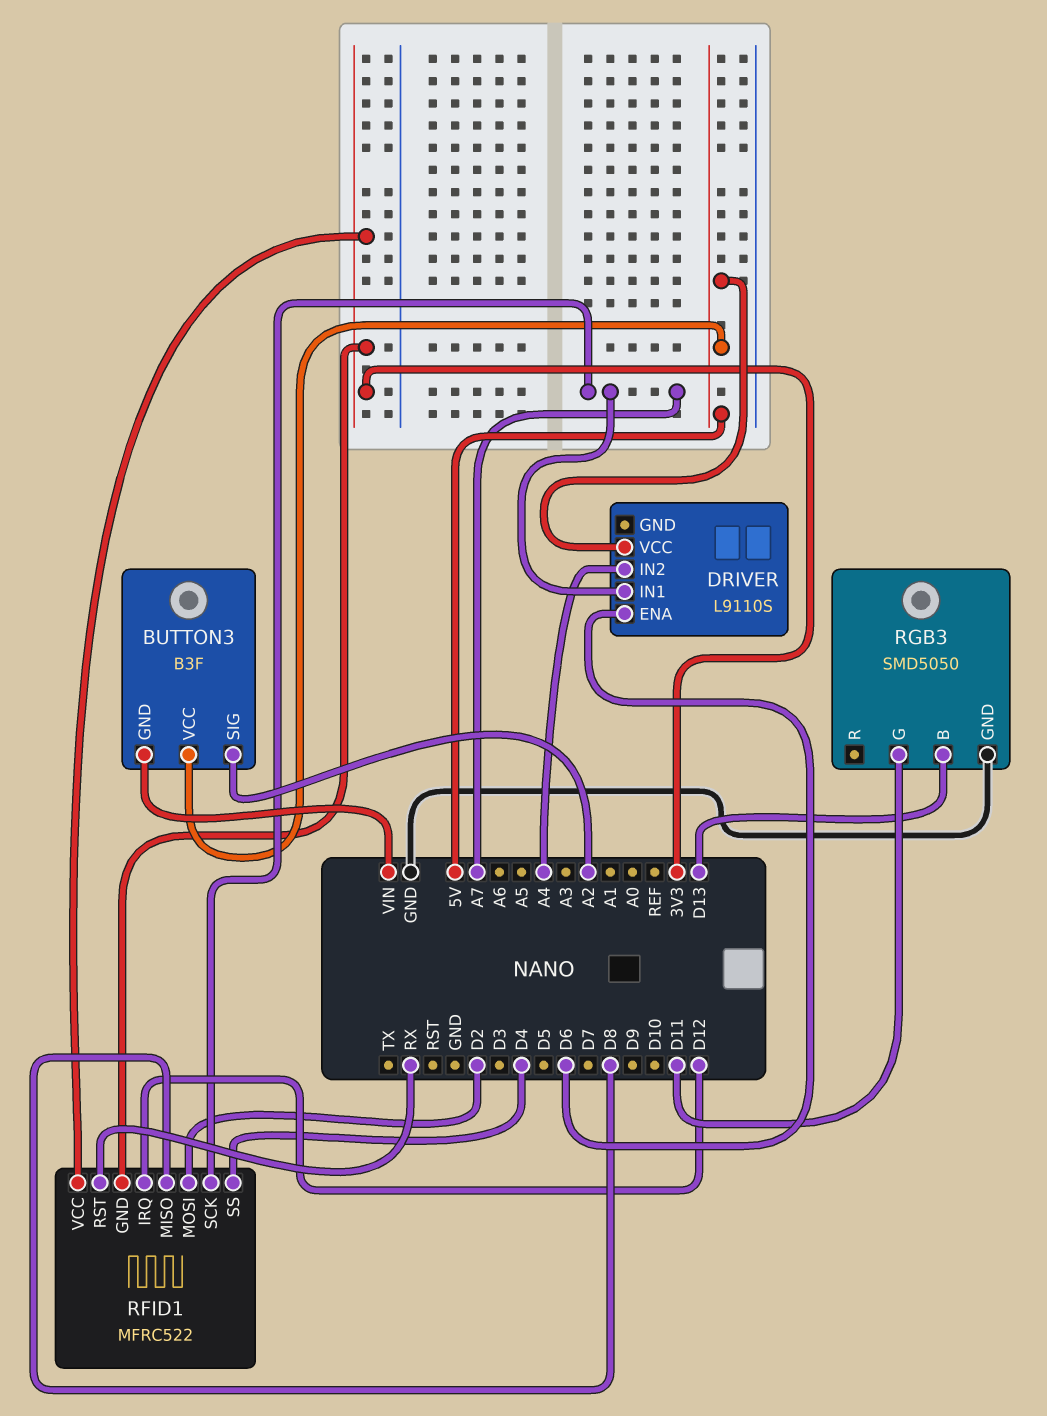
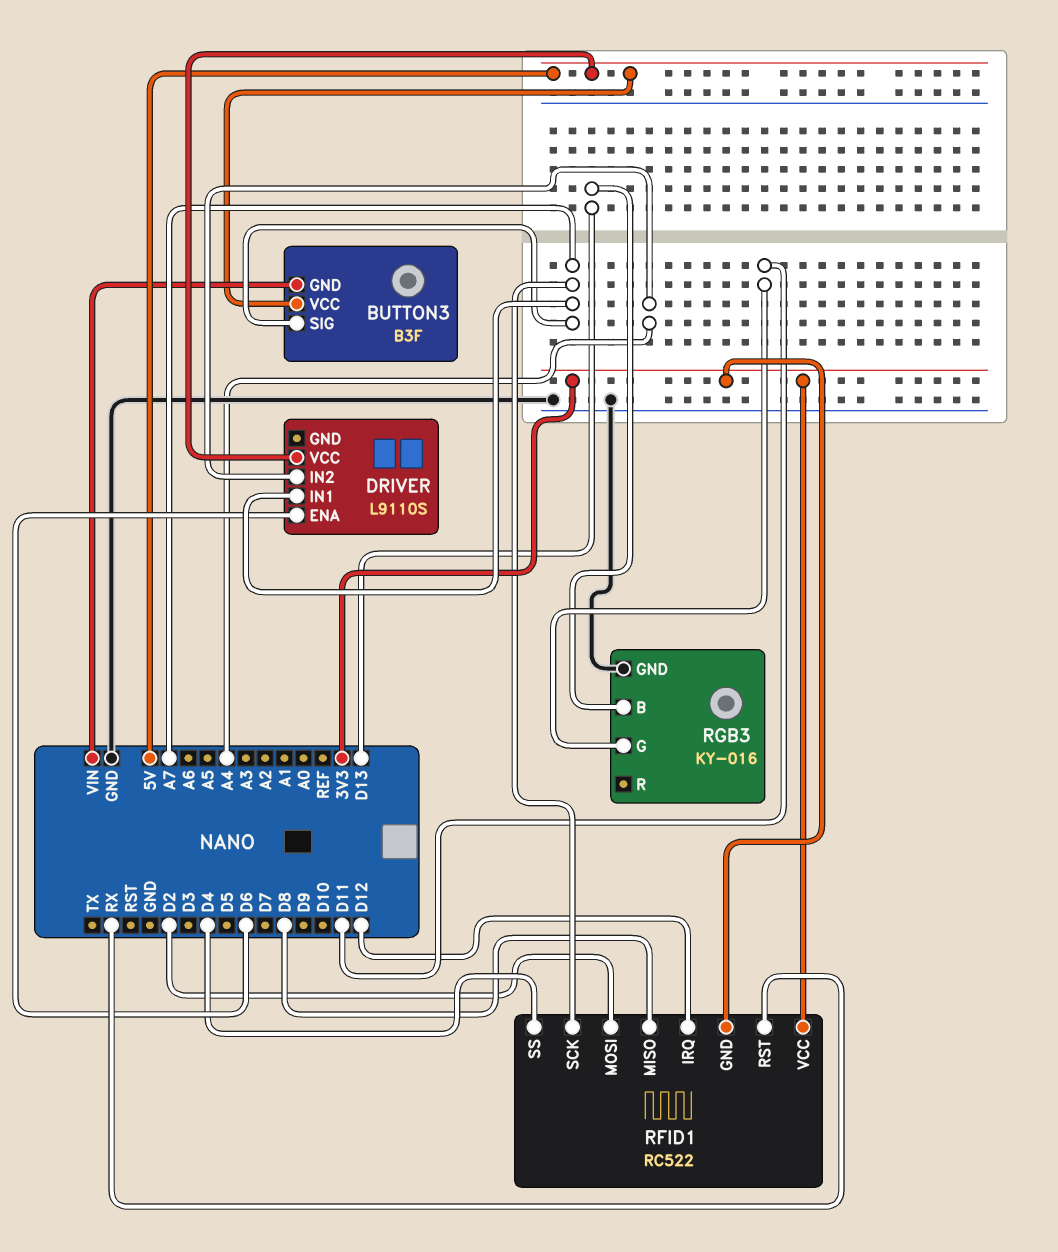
BUTTON3 pin SIG: A2 -> A7
RFID1: MFRC522 -> RC522
RGB3: SMD5050 -> KY-016

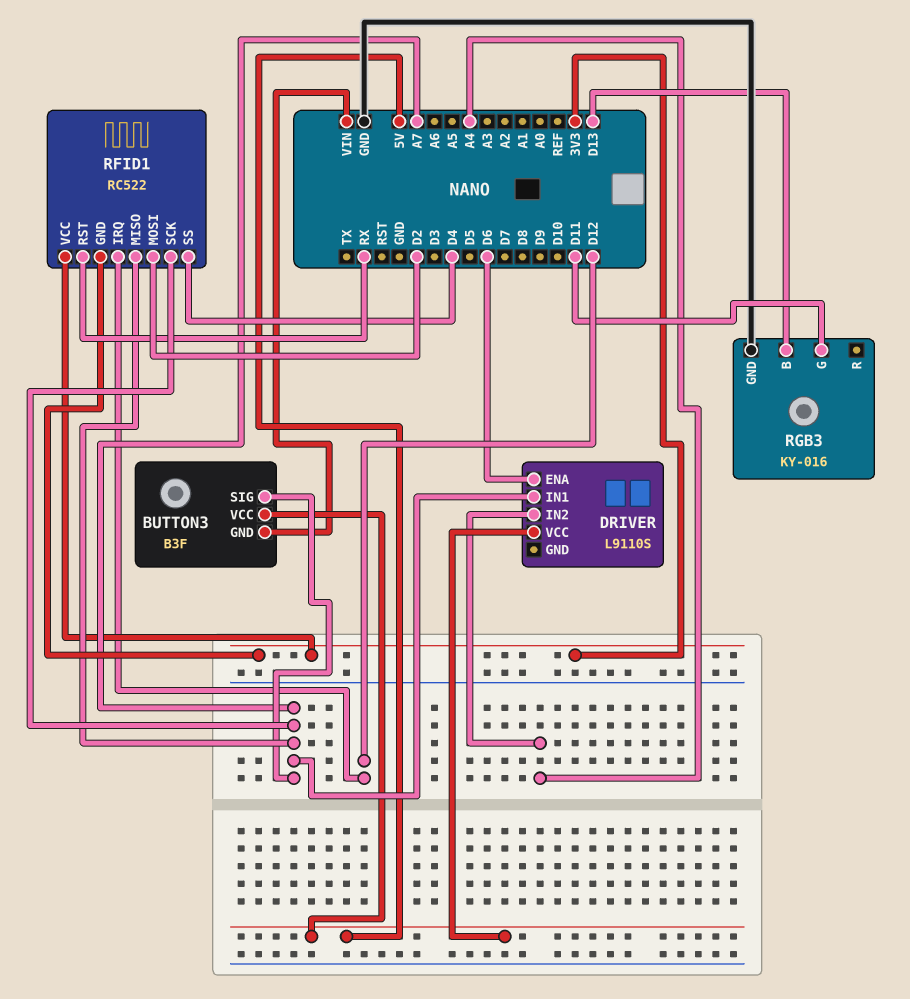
RFID1 pin MISO: D8 -> A7

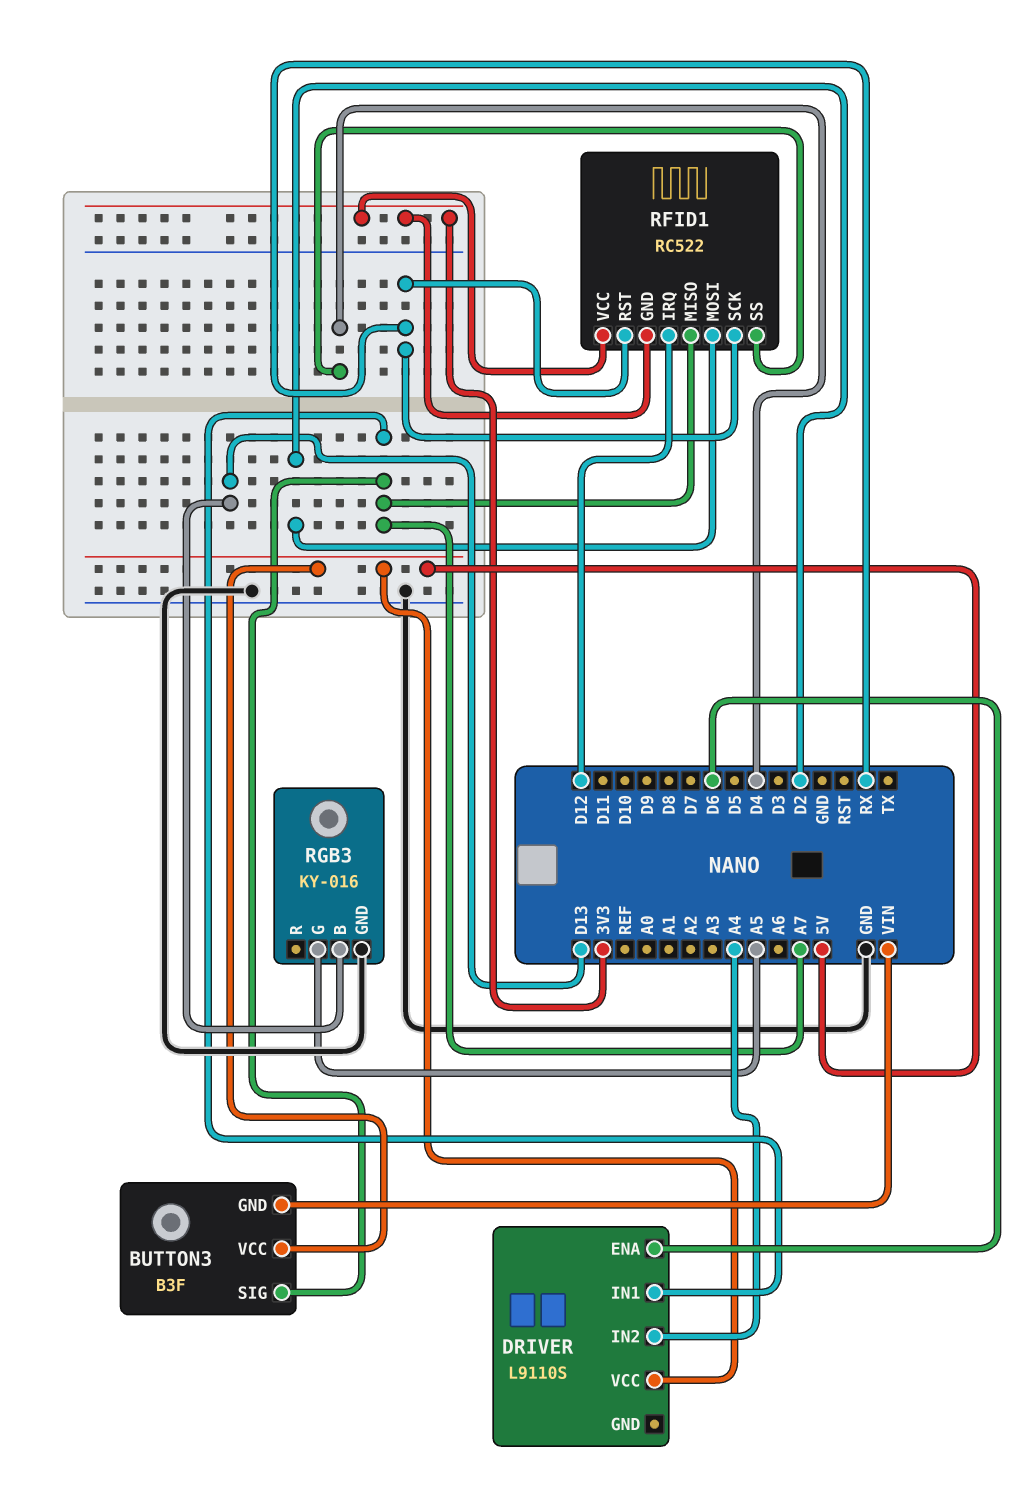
RFID1 pin SCK: A7 -> RX
RGB3 pin G: D11 -> A5

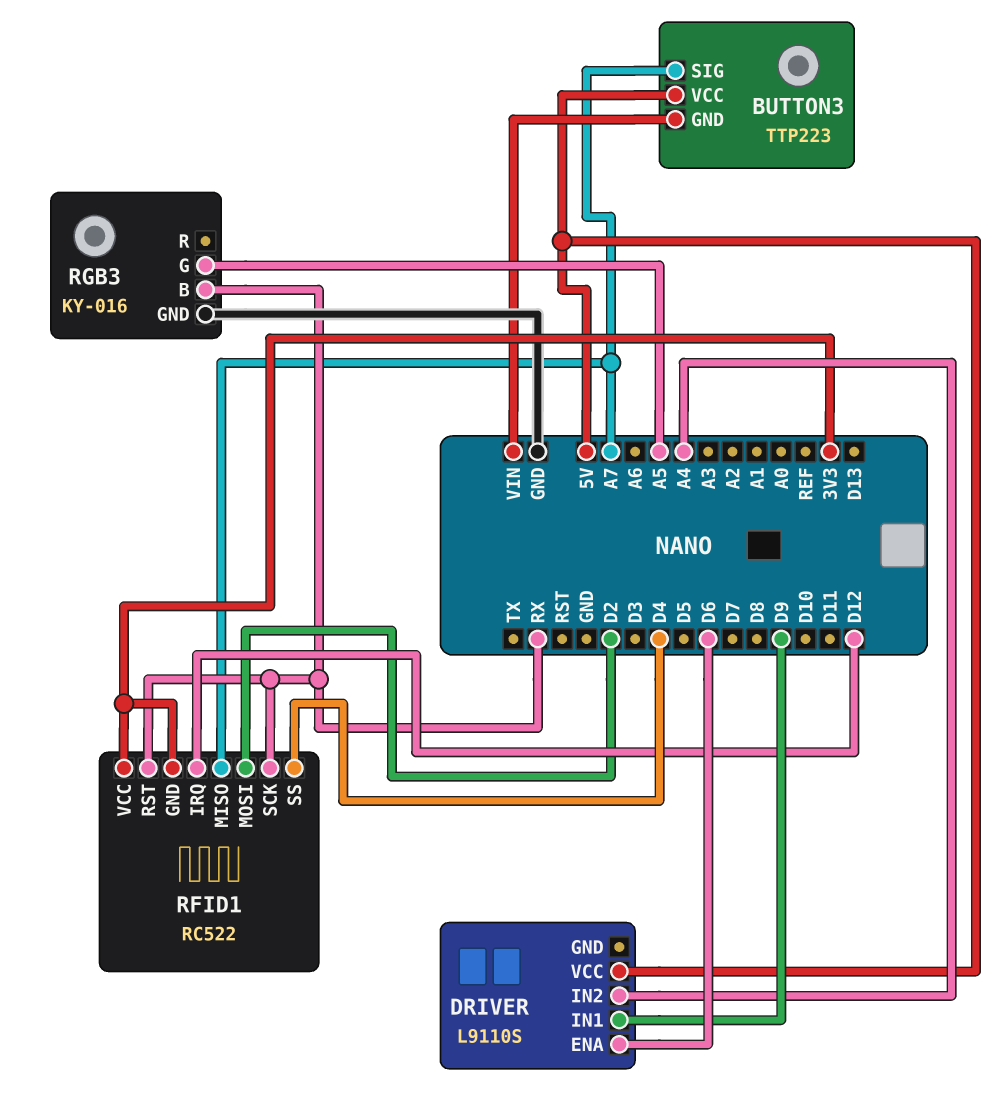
BUTTON3: B3F -> TTP223
DRIVER pin IN1: A7 -> D9
RGB3 pin B: D13 -> RX

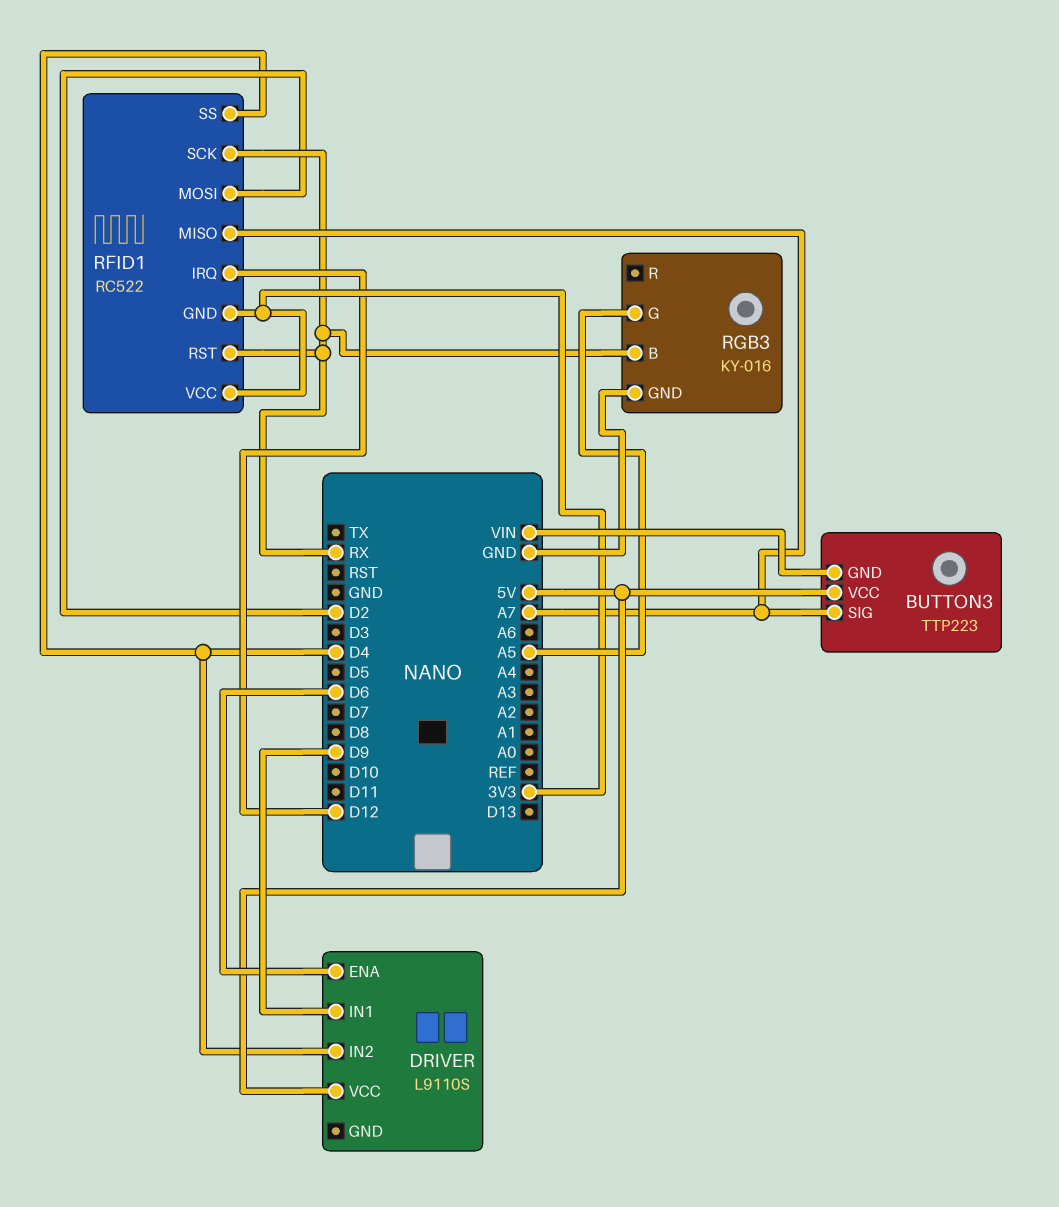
DRIVER pin IN2: A4 -> D4

